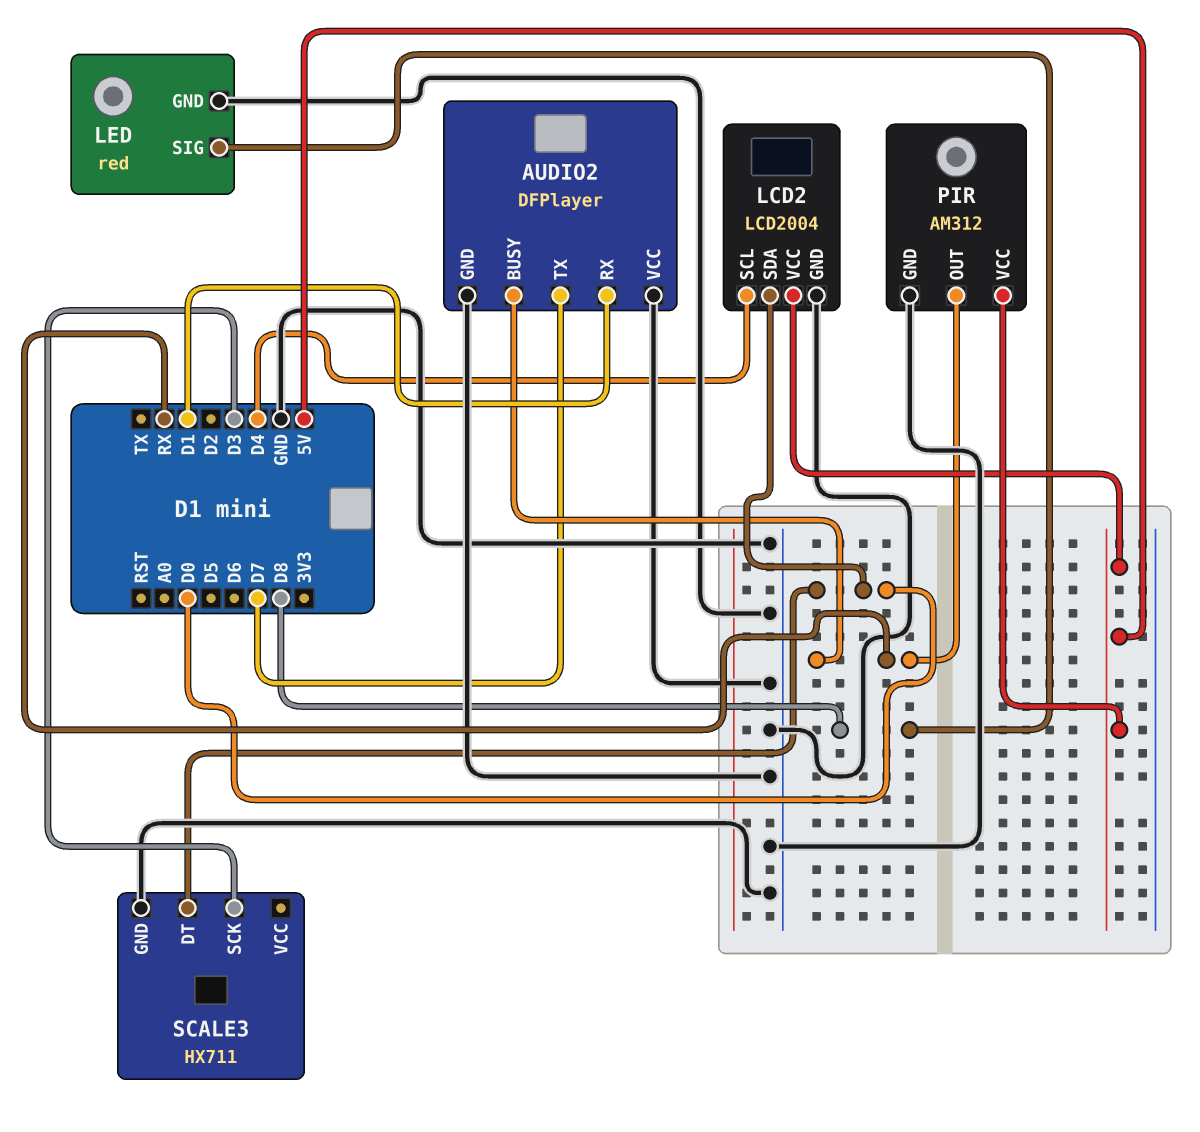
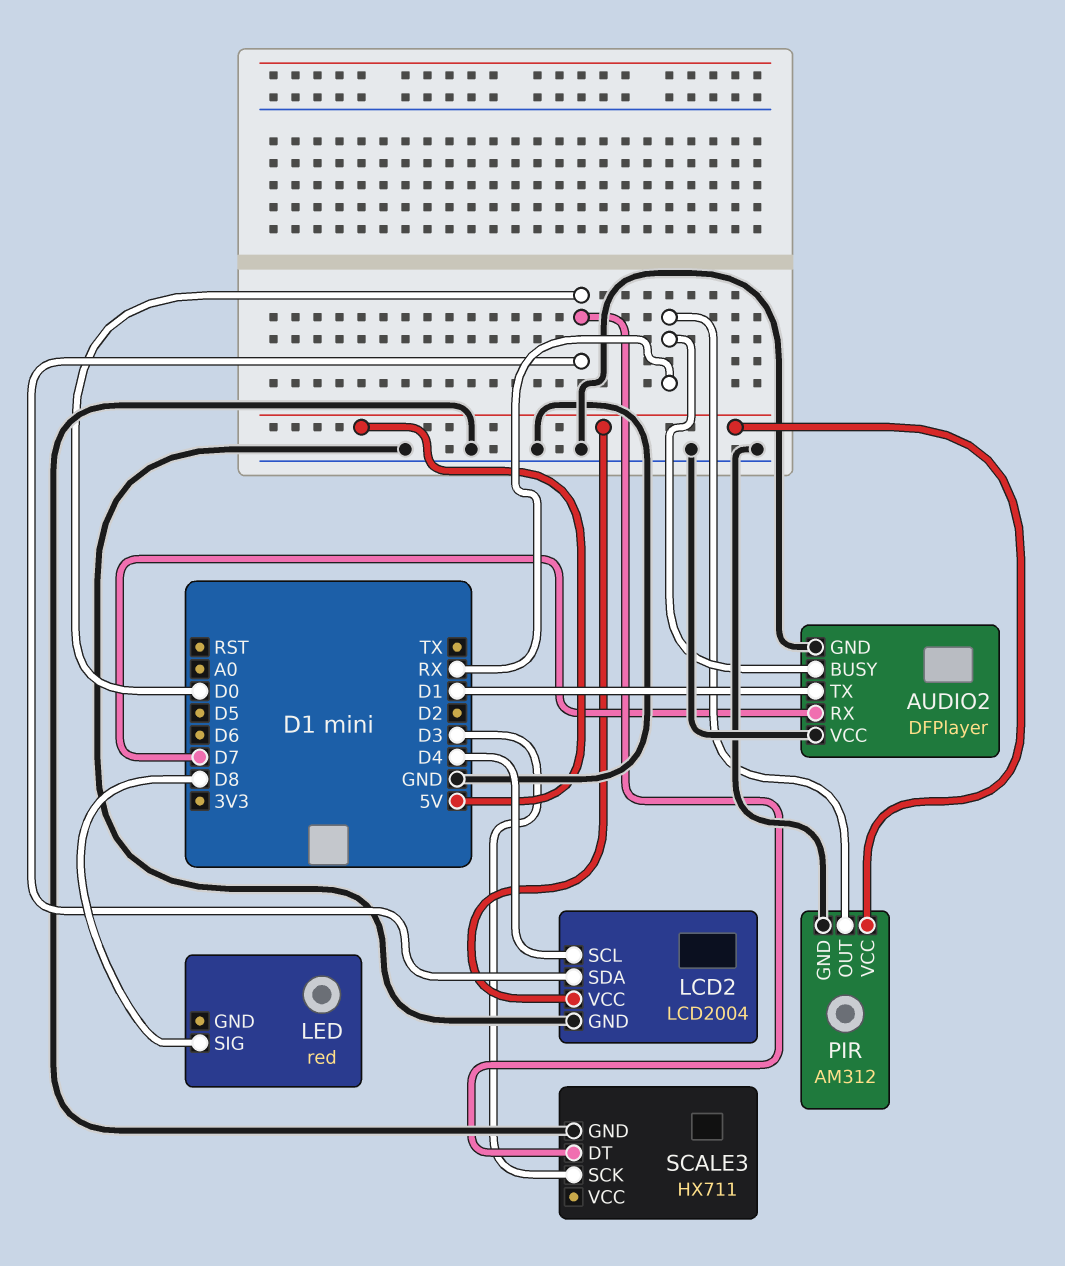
AUDIO2 pin RX: D1 -> D7
AUDIO2 pin TX: D7 -> D1
LED pin GND: GND -> none

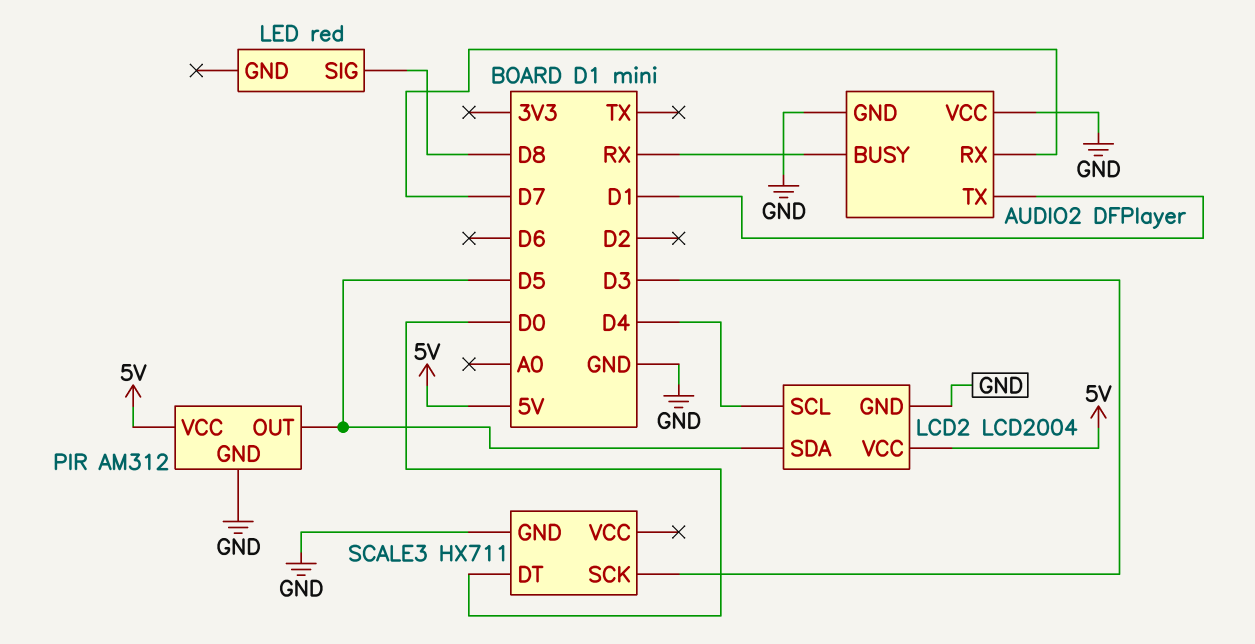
LCD2 pin SDA: D0 -> D5
PIR pin OUT: RX -> D5

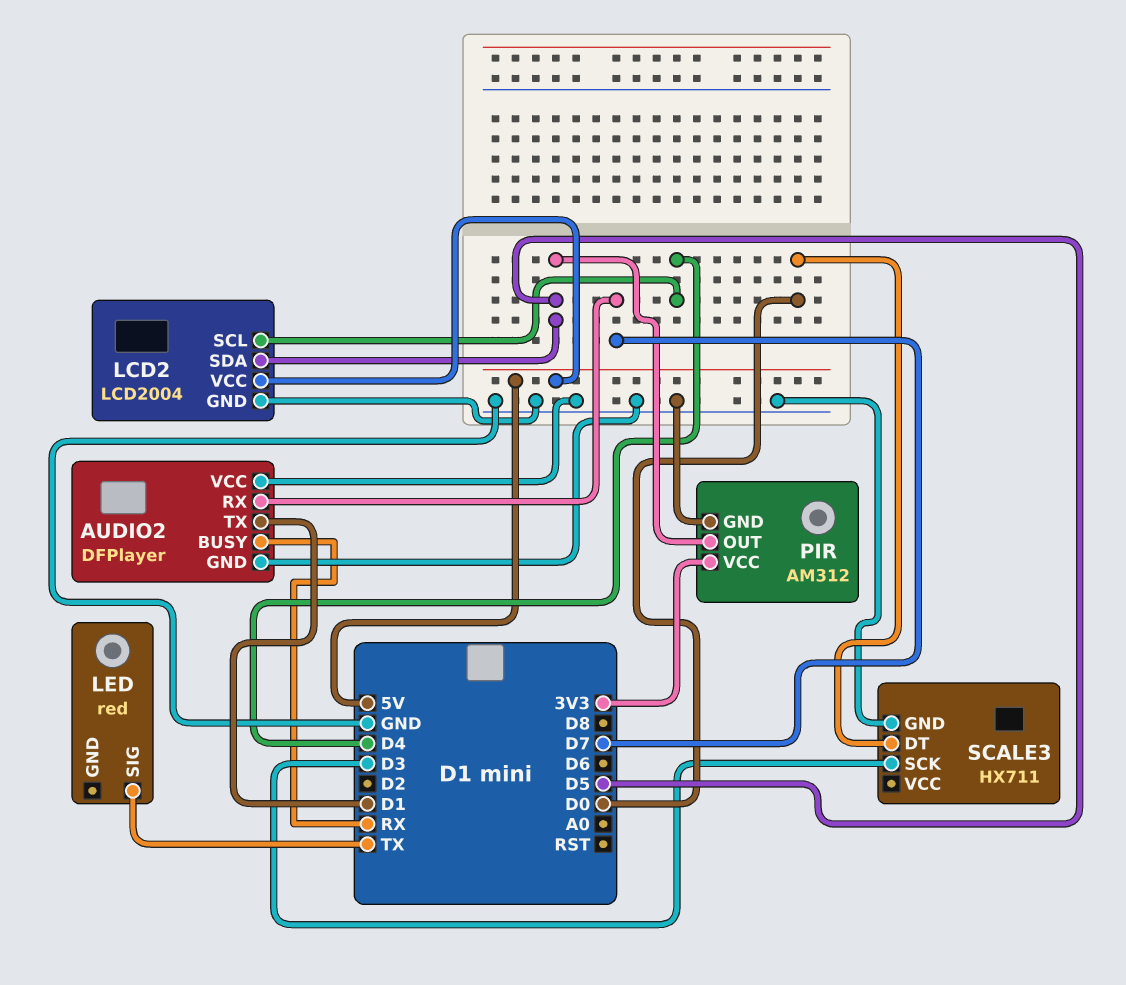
LED pin SIG: D8 -> TX
PIR pin VCC: 5V -> 3V3

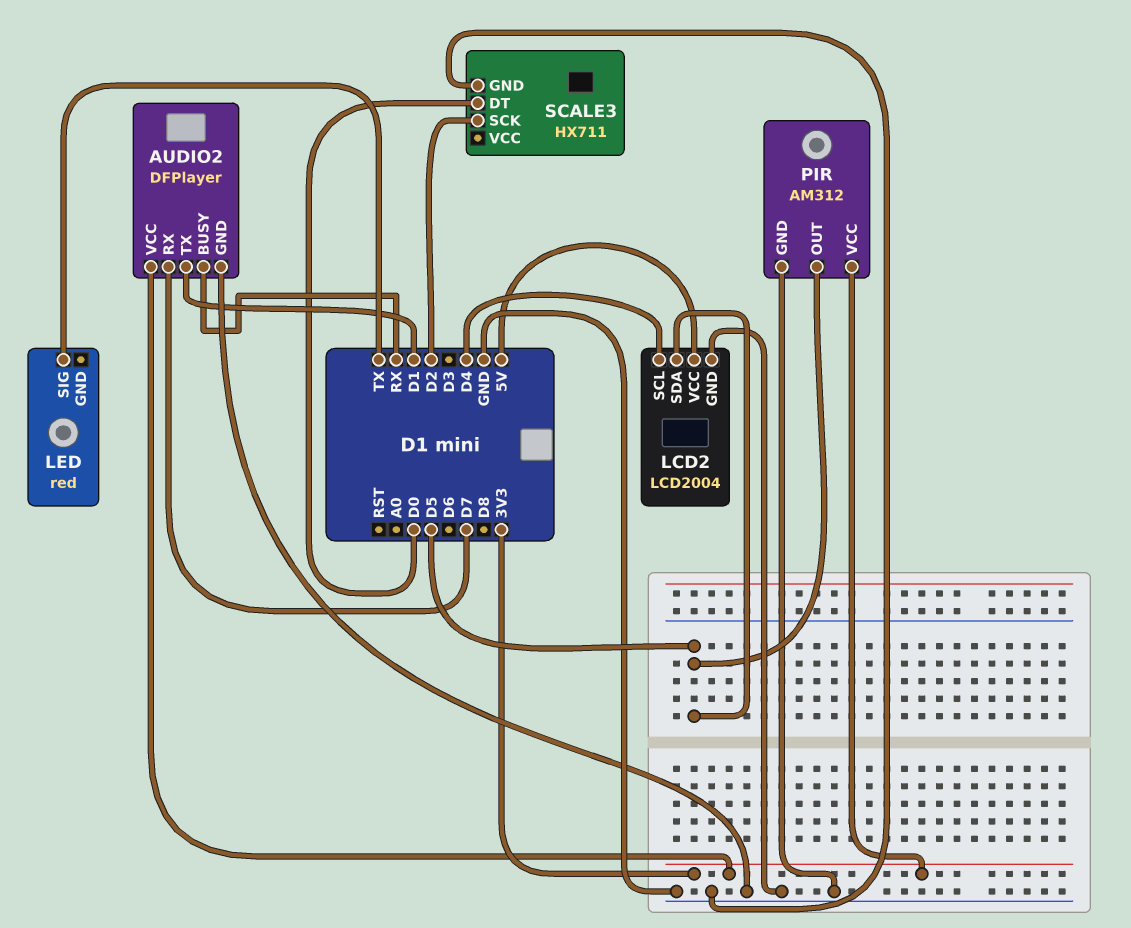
AUDIO2 pin VCC: GND -> 3V3
SCALE3 pin SCK: D3 -> D2

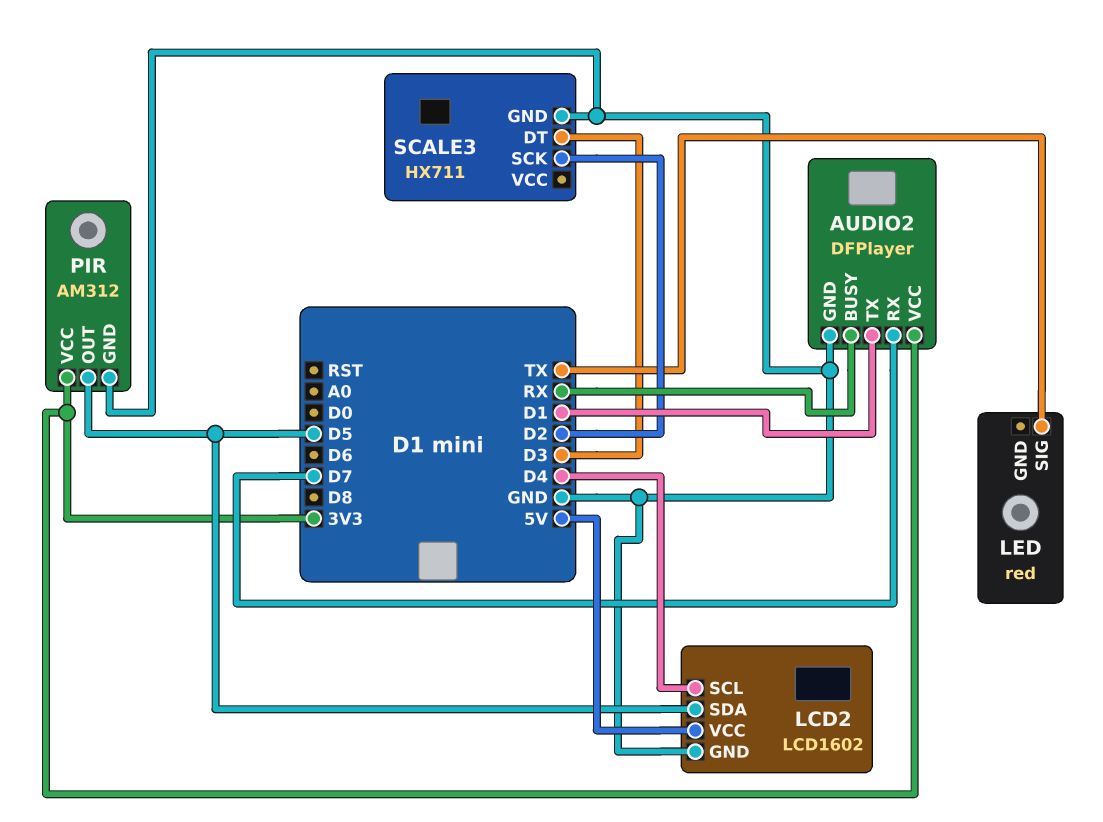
LCD2: LCD2004 -> LCD1602
SCALE3 pin DT: D0 -> D3

